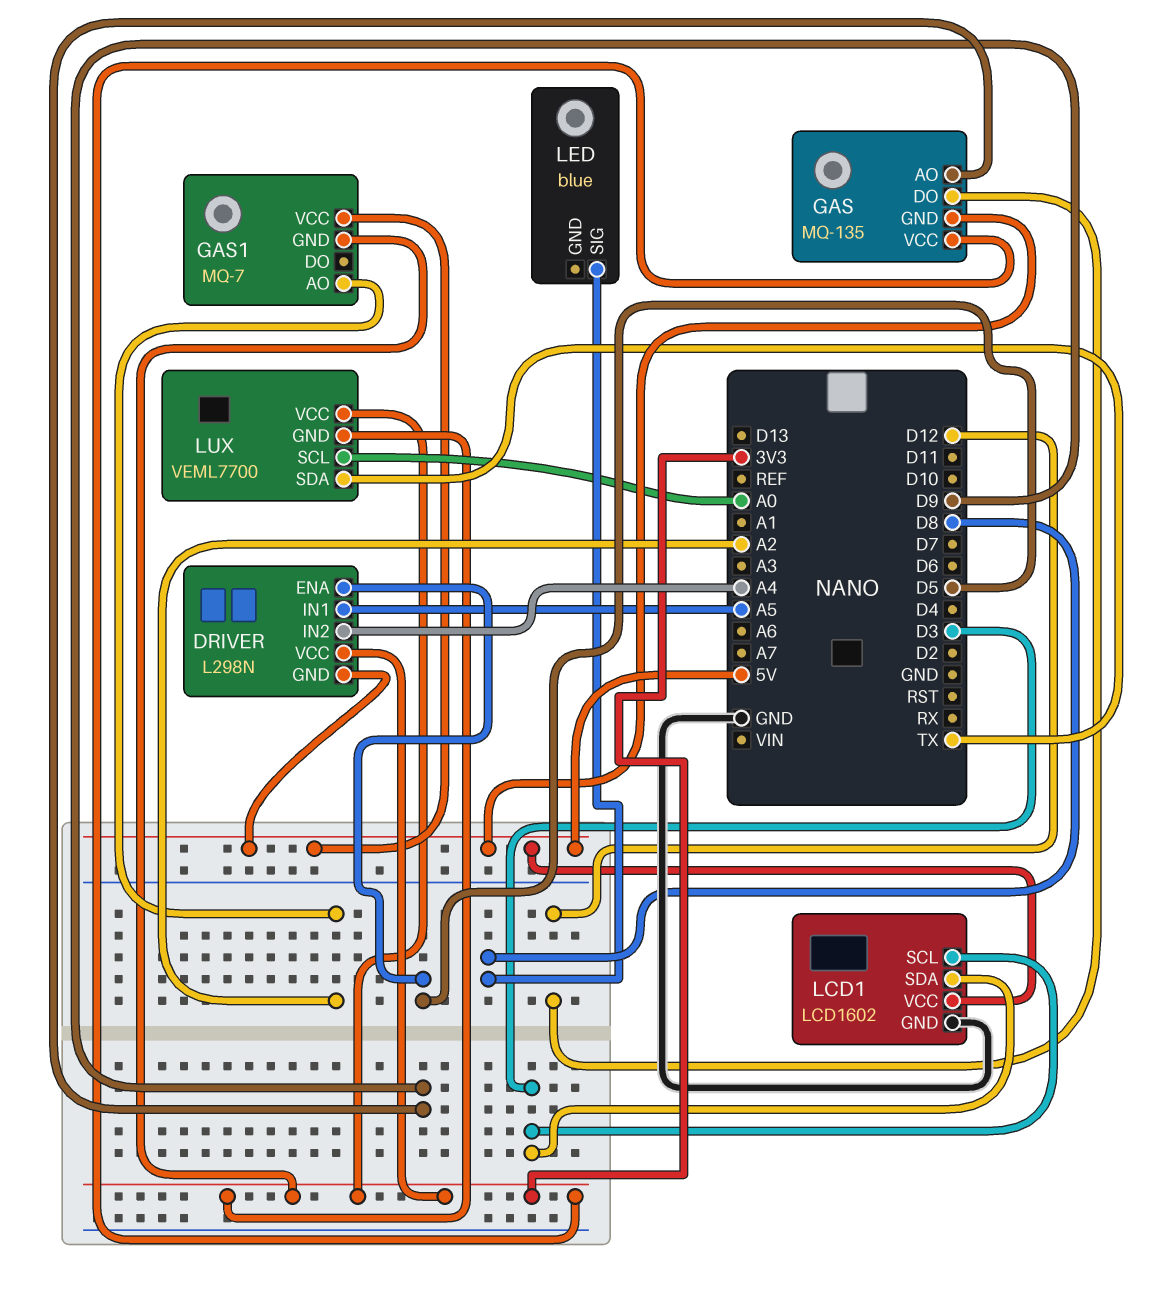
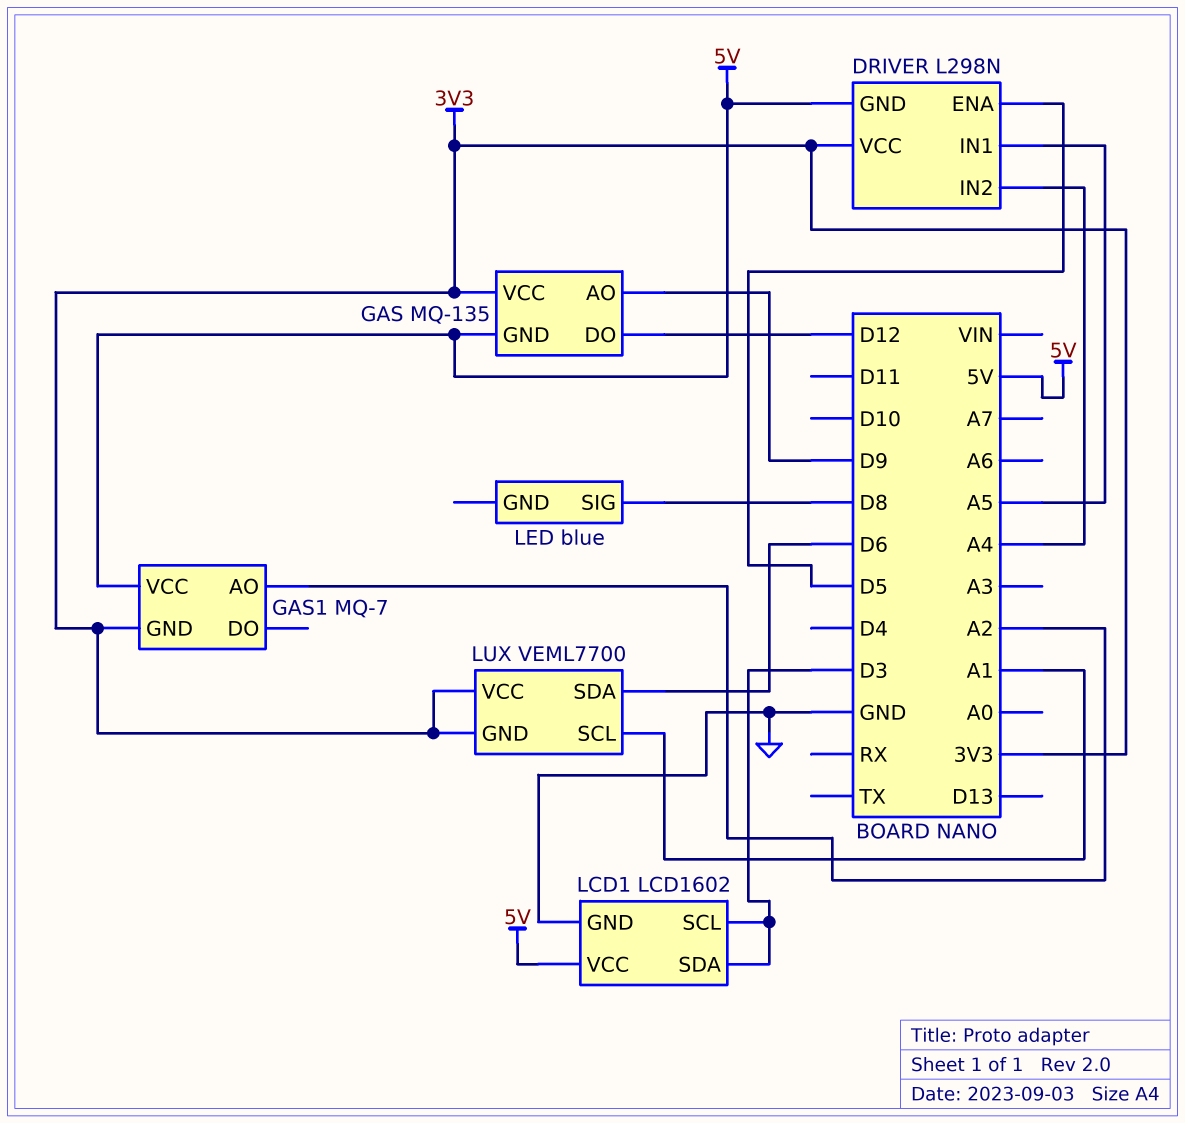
LUX pin SCL: A0 -> A1
LUX pin SDA: TX -> D6

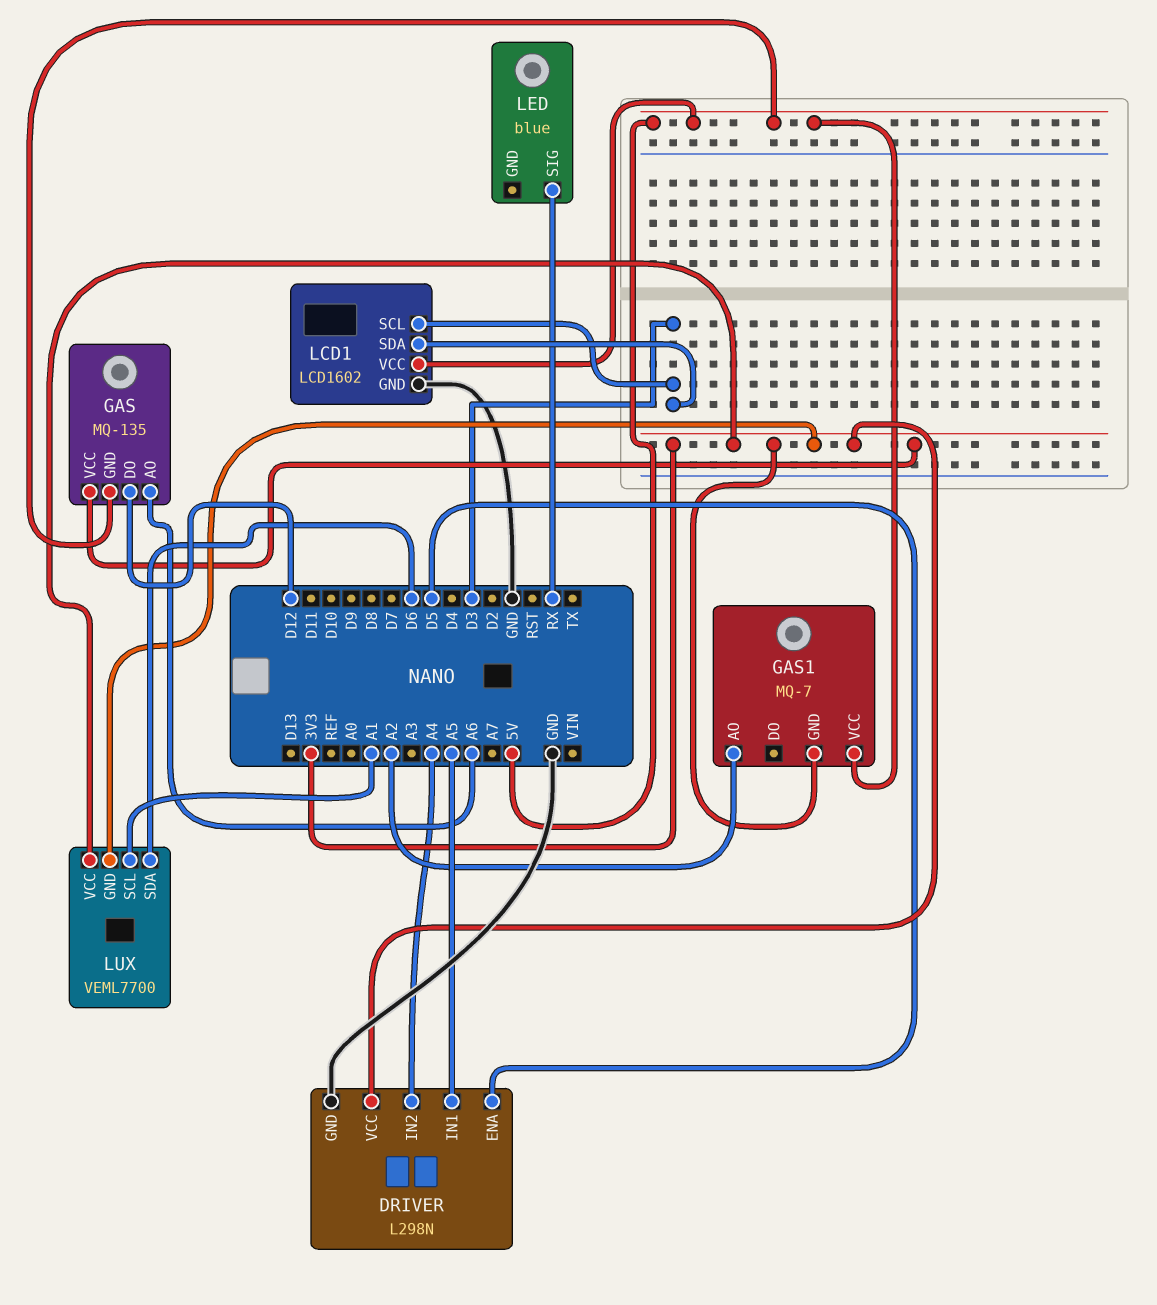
DRIVER pin GND: 5V -> GND
GAS pin AO: D9 -> A6
LED pin SIG: D8 -> RX

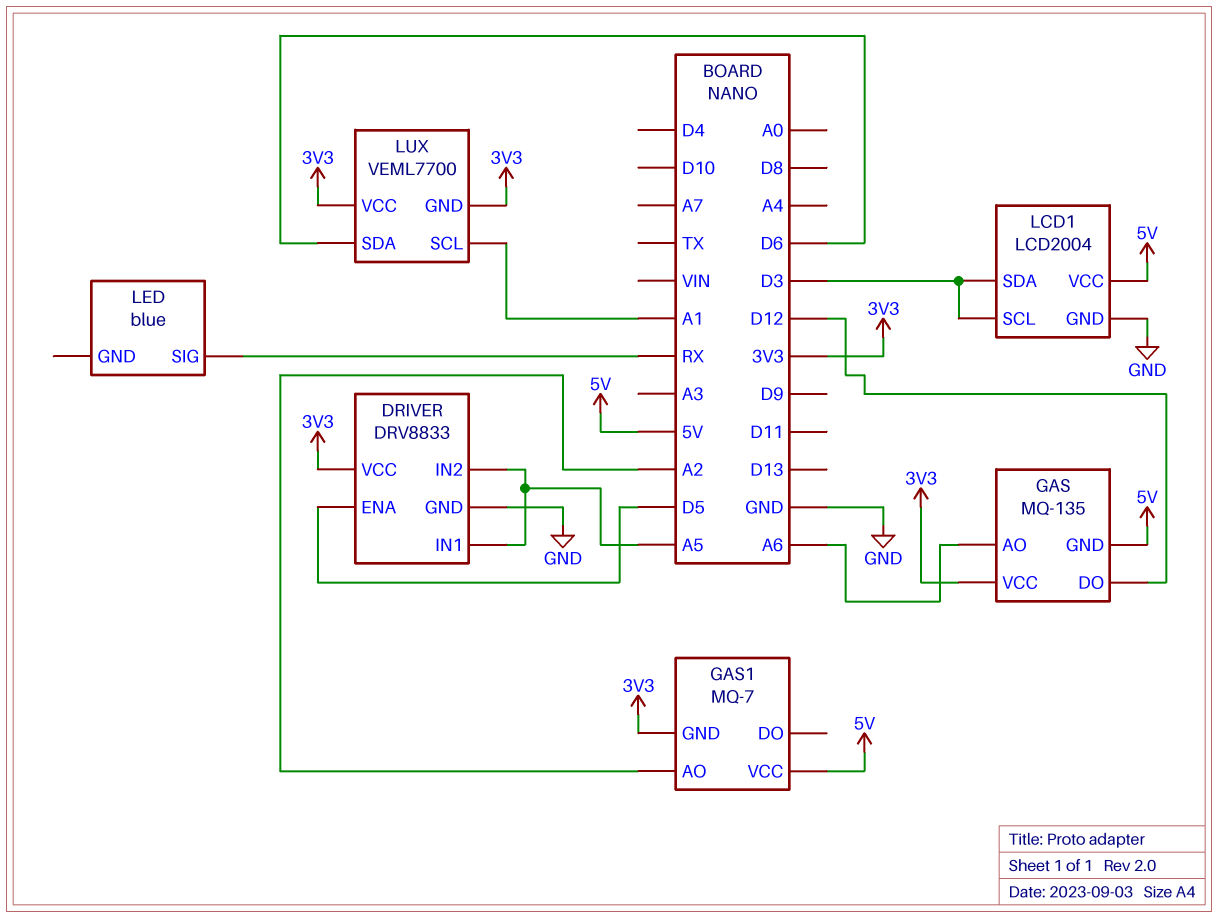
DRIVER: L298N -> DRV8833
DRIVER pin IN2: A4 -> A5
LCD1: LCD1602 -> LCD2004

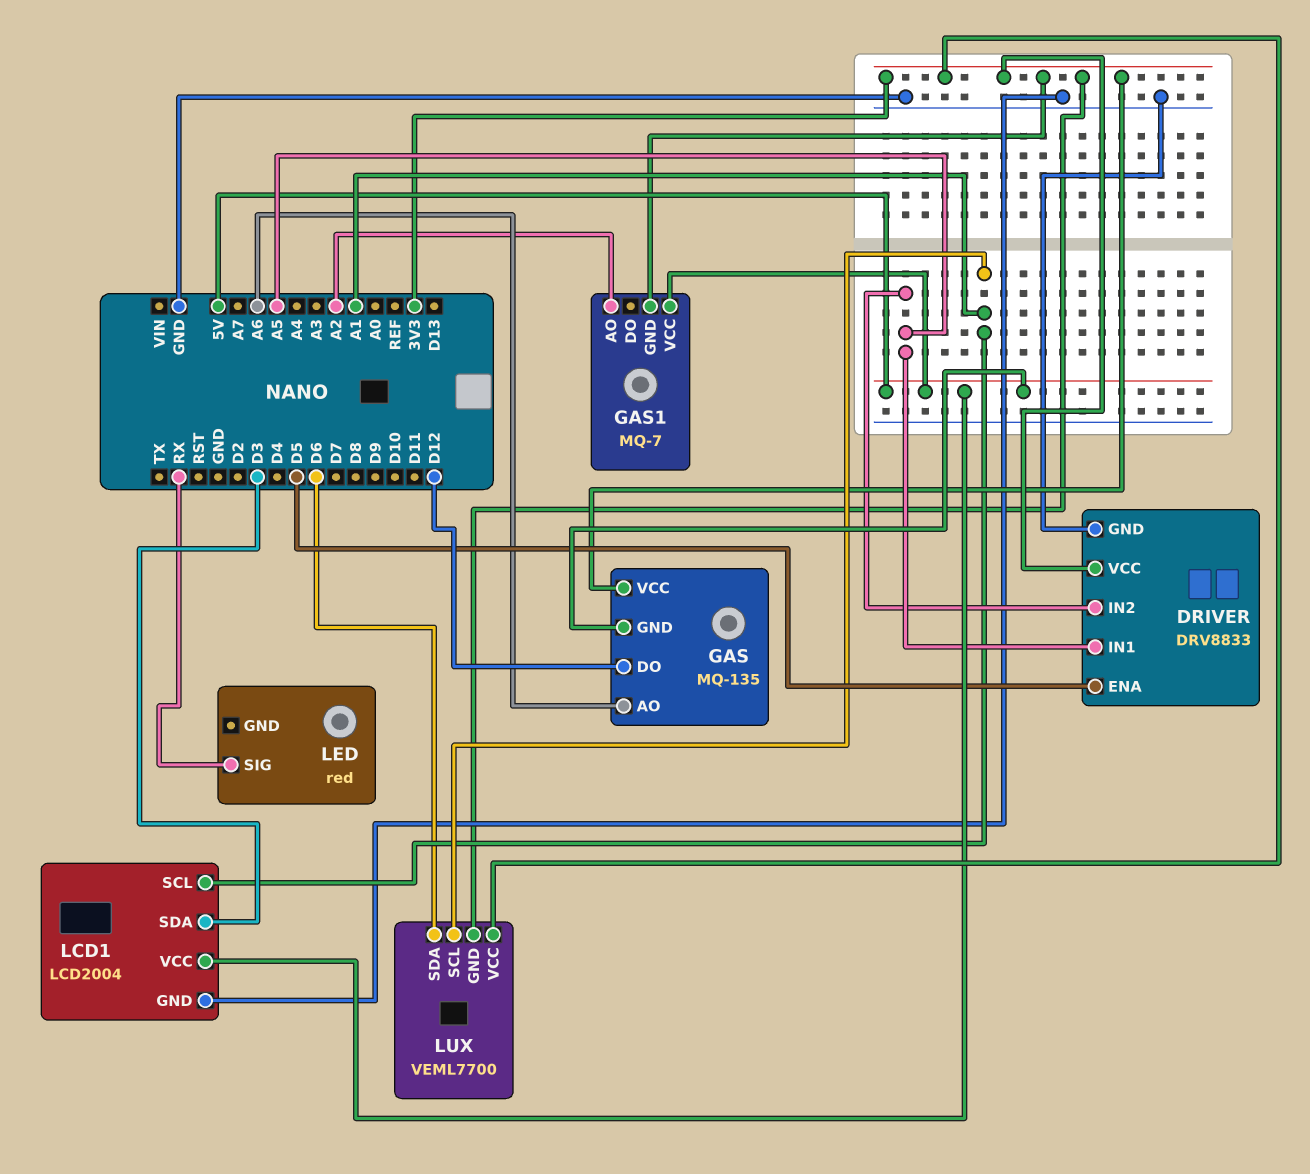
LCD1 pin SCL: D3 -> A1
LED: blue -> red

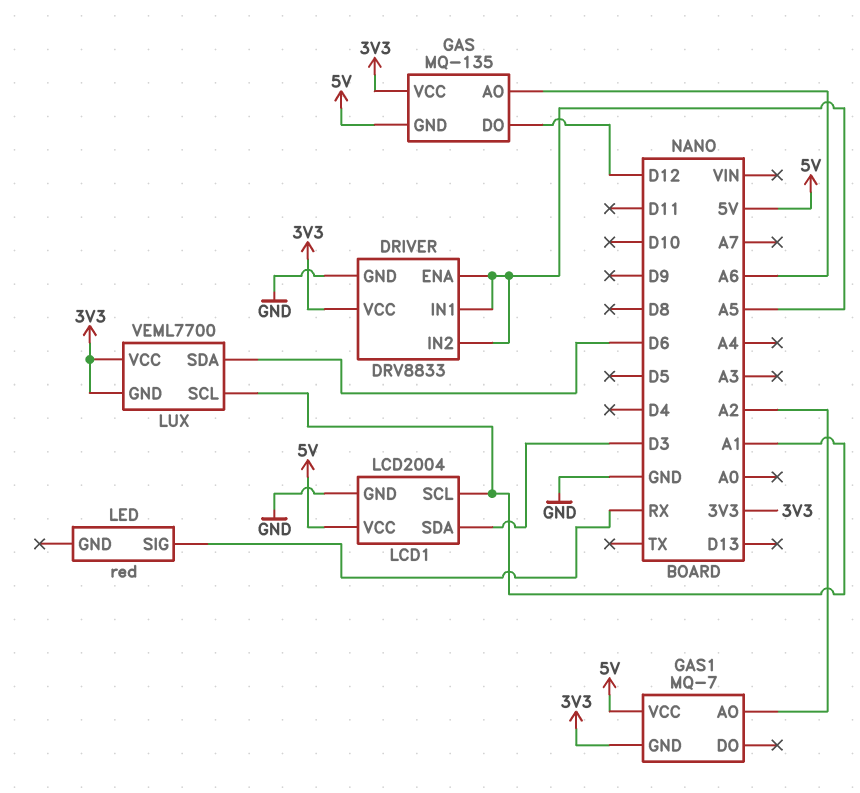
DRIVER pin ENA: D5 -> A5

